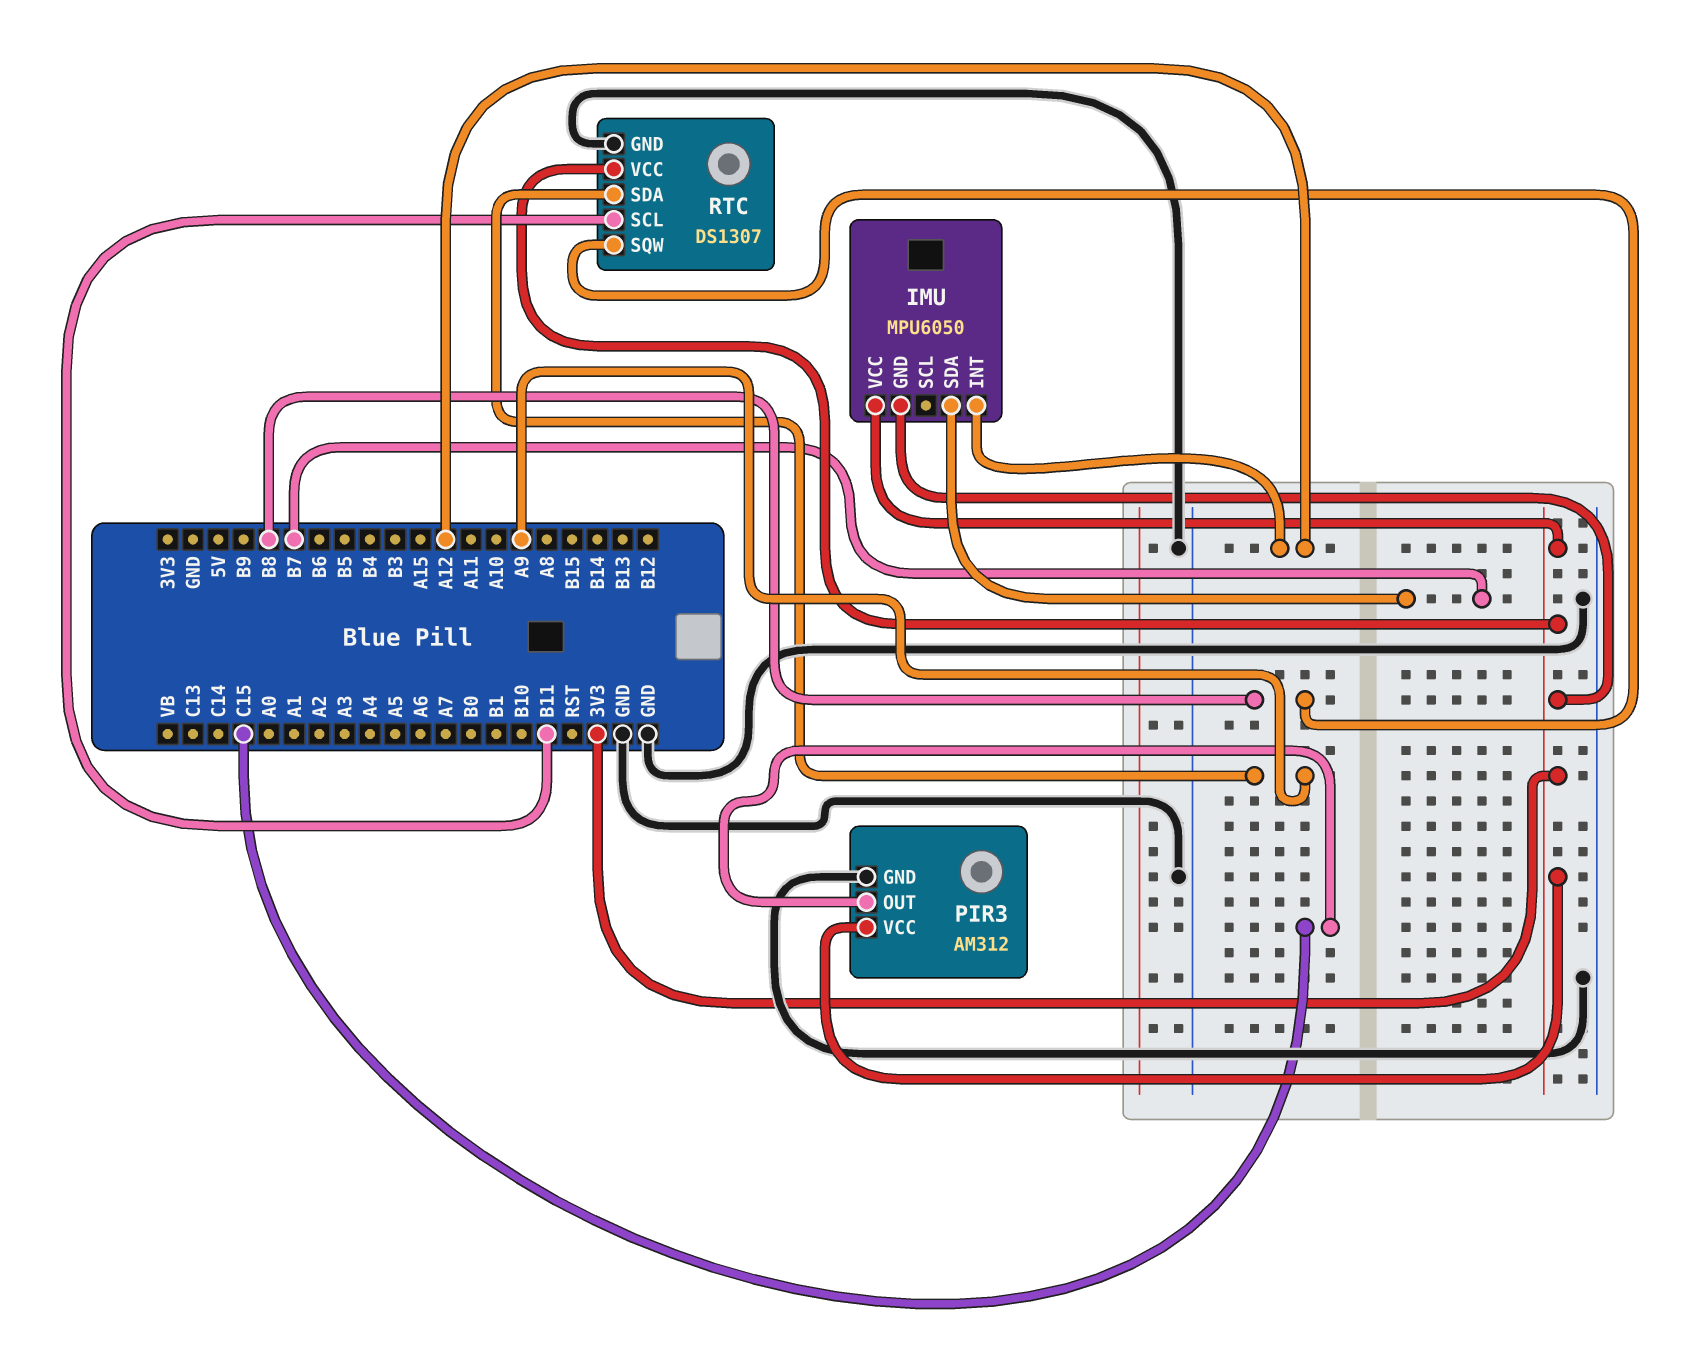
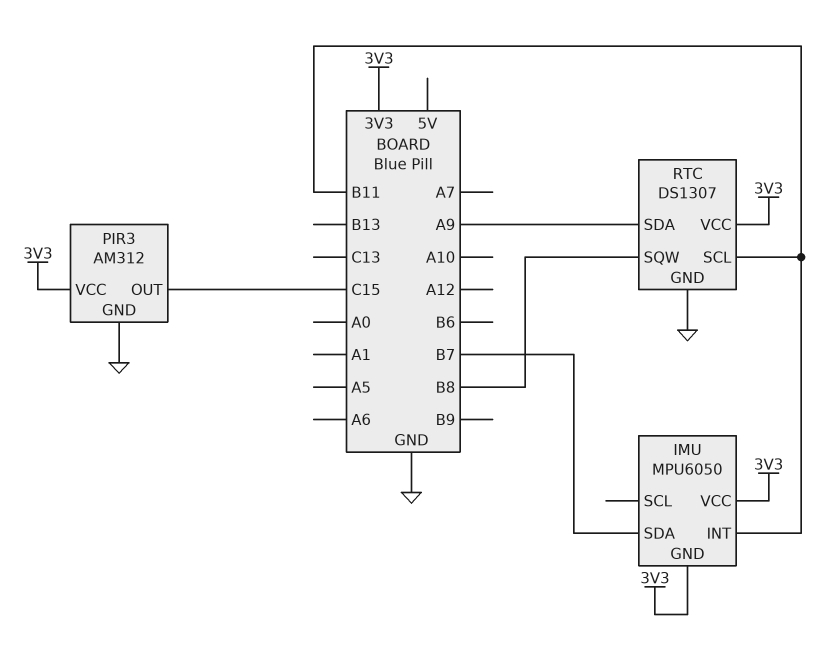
IMU pin INT: A12 -> B11

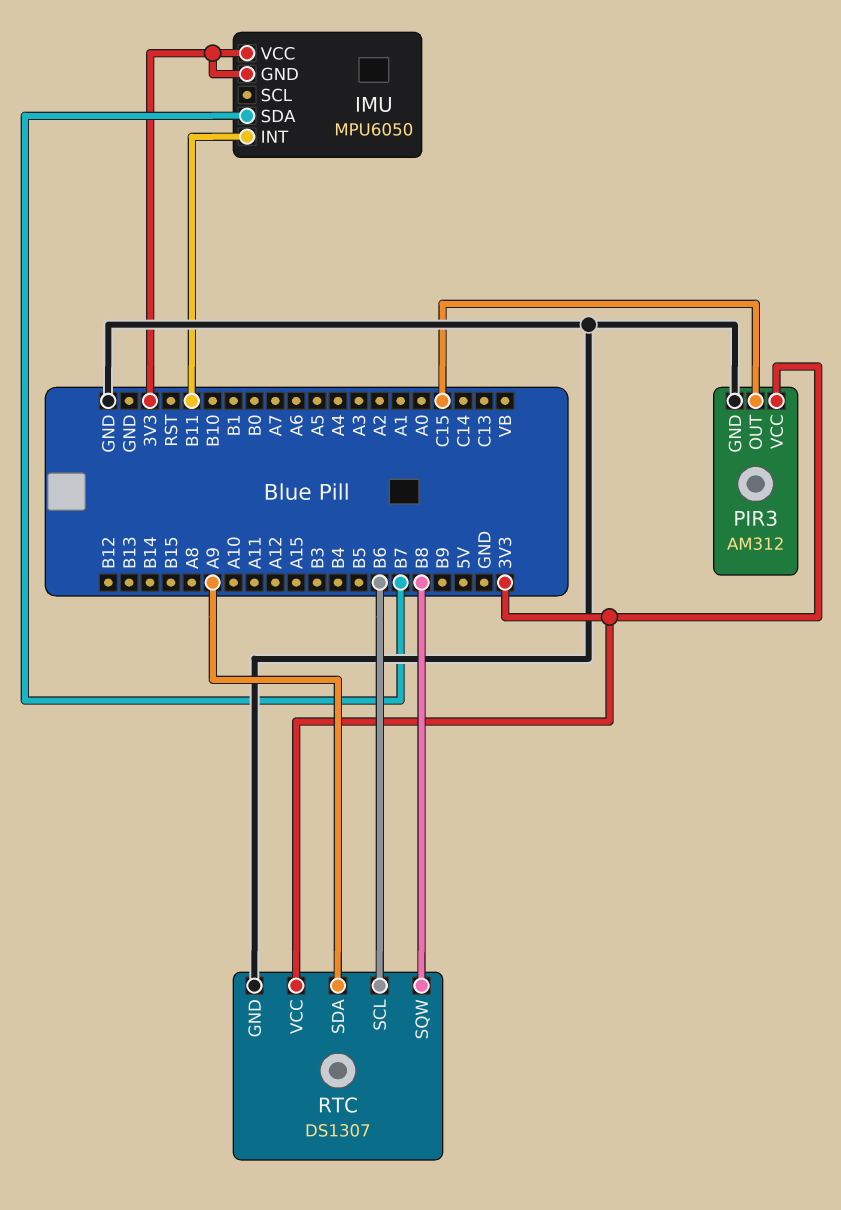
RTC pin SCL: B11 -> B6

